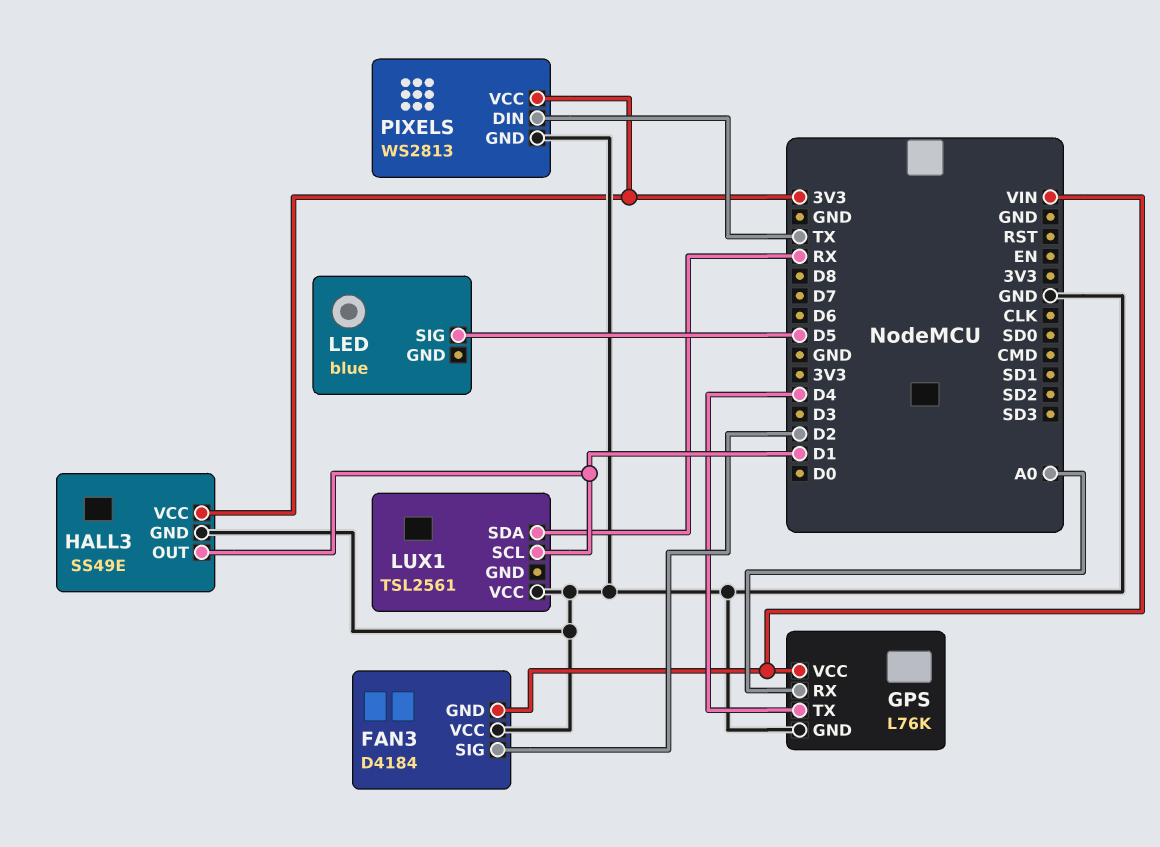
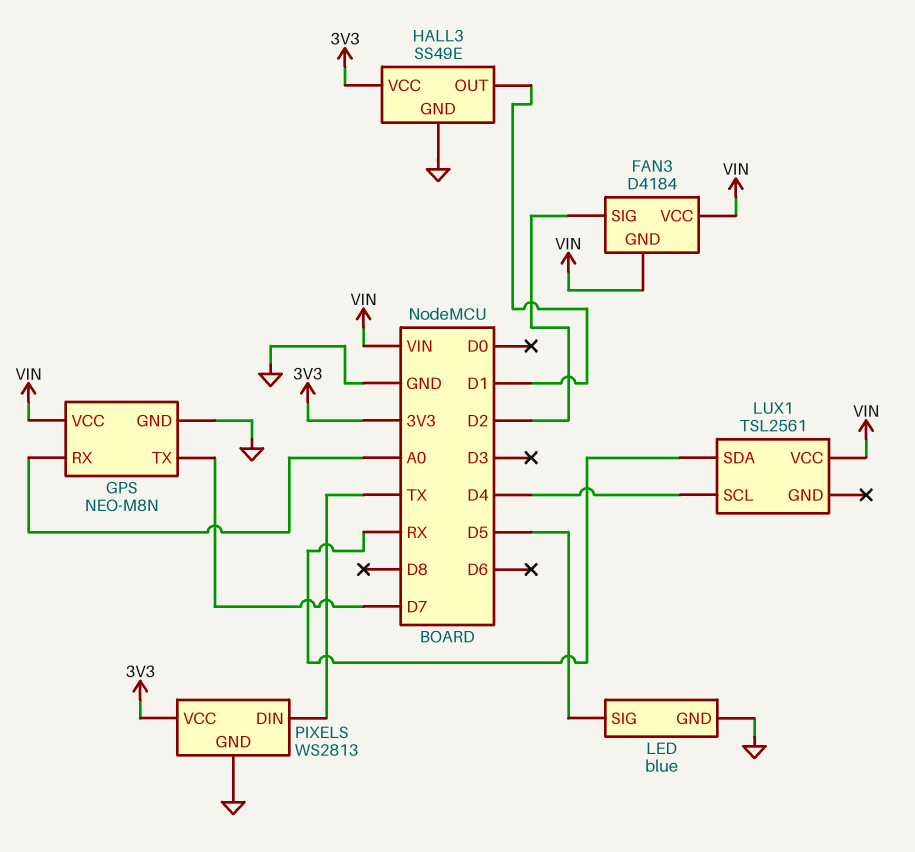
FAN3 pin VCC: GND -> VIN
GPS: L76K -> NEO-M8N
GPS pin TX: D4 -> D7
LED pin GND: none -> GND
LUX1 pin SCL: D1 -> D4
LUX1 pin VCC: GND -> VIN

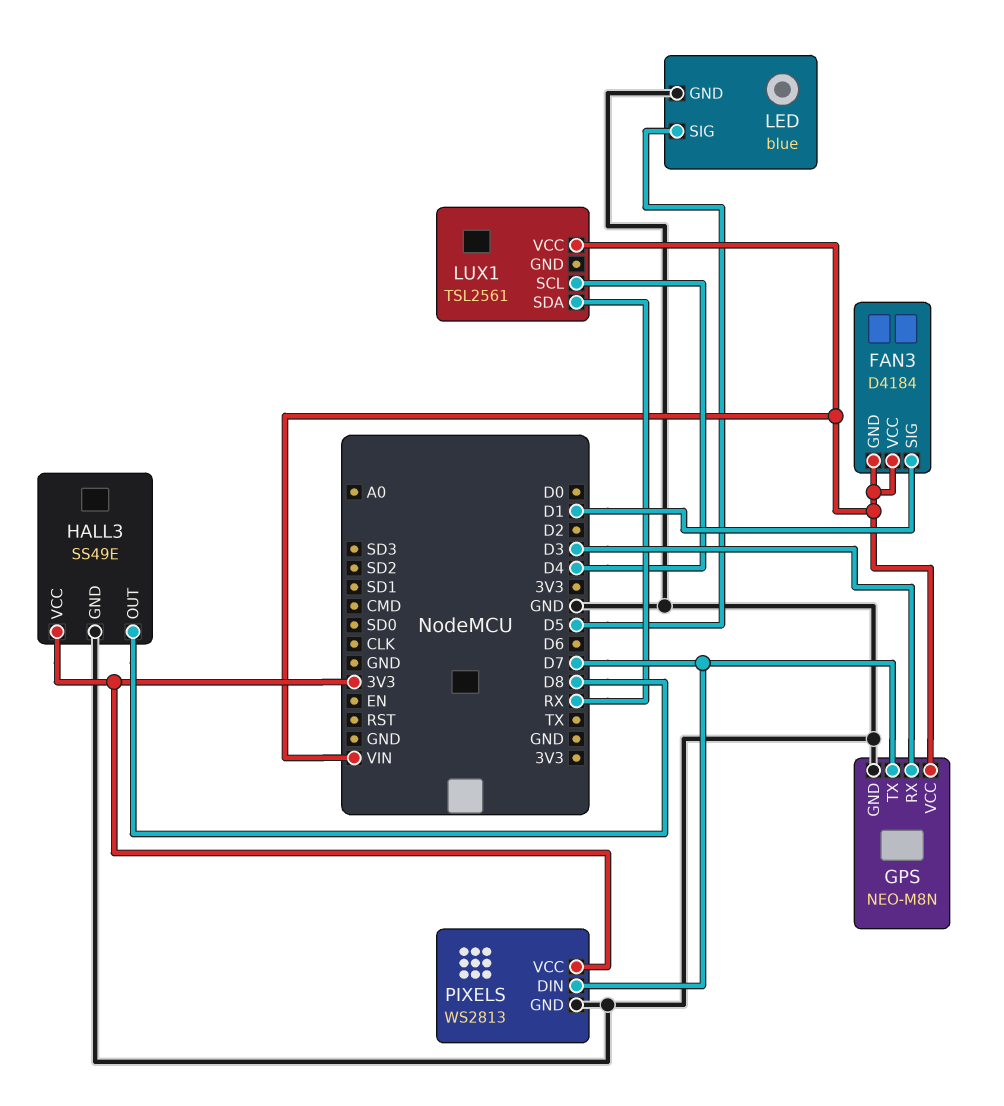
FAN3 pin SIG: D2 -> D1
GPS pin RX: A0 -> D3
HALL3 pin OUT: D1 -> D8
PIXELS pin DIN: TX -> D7

